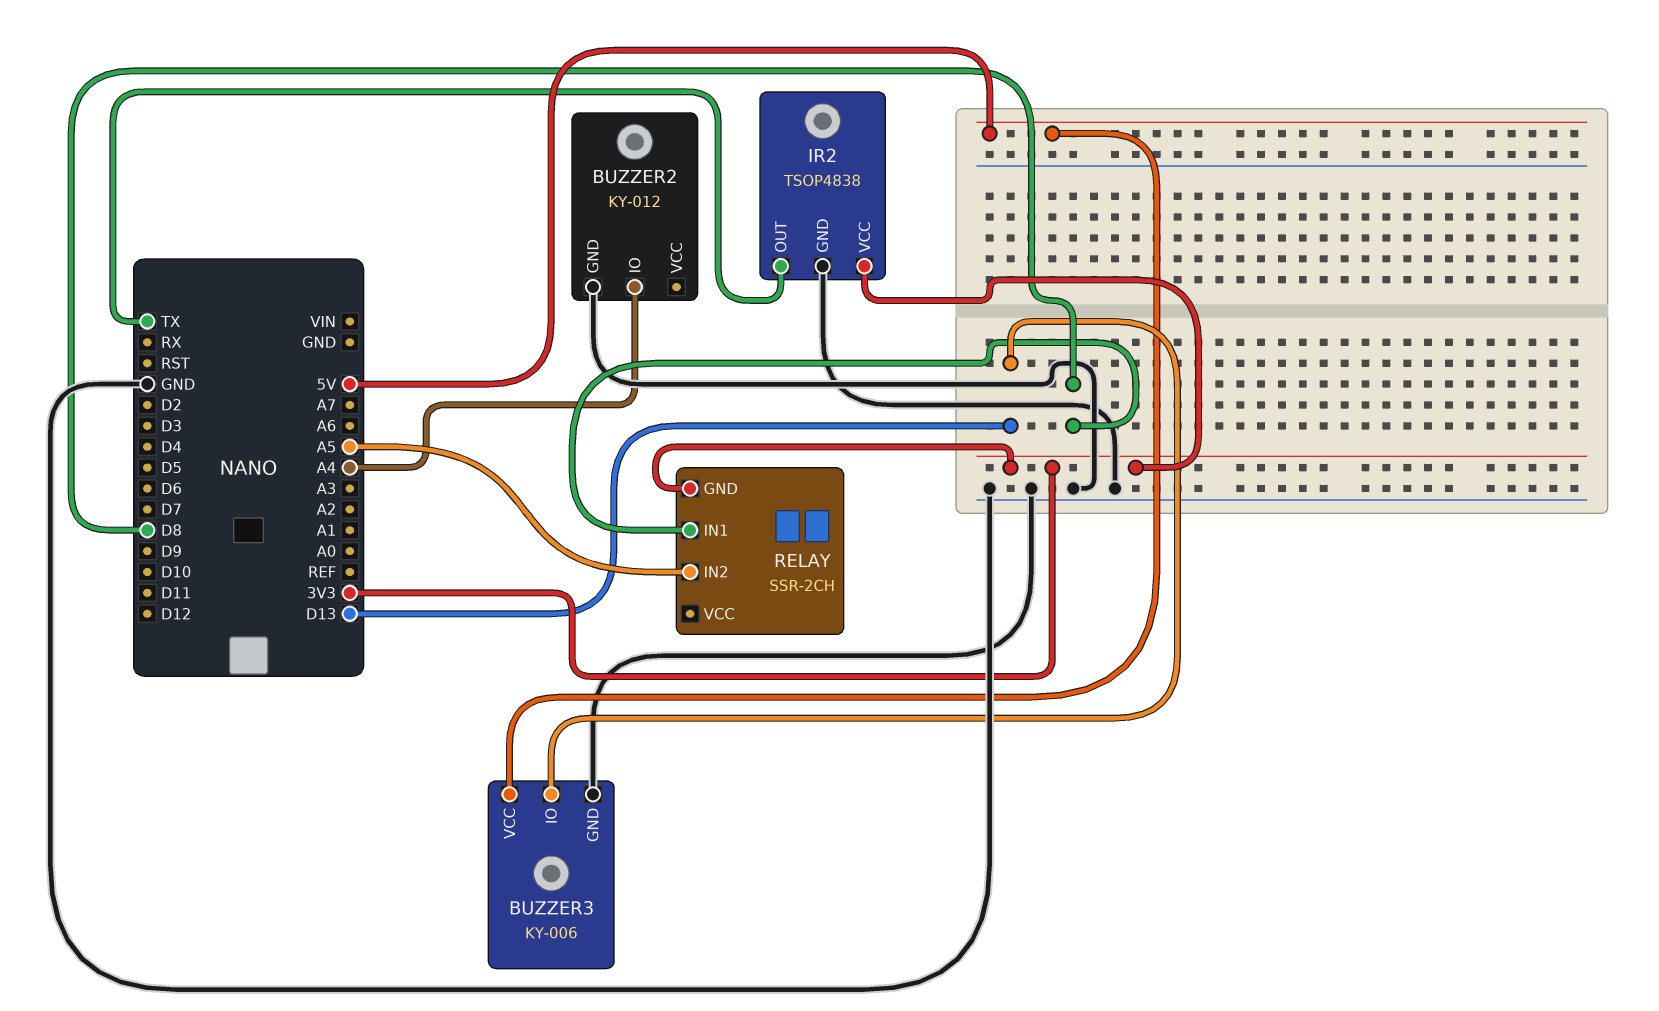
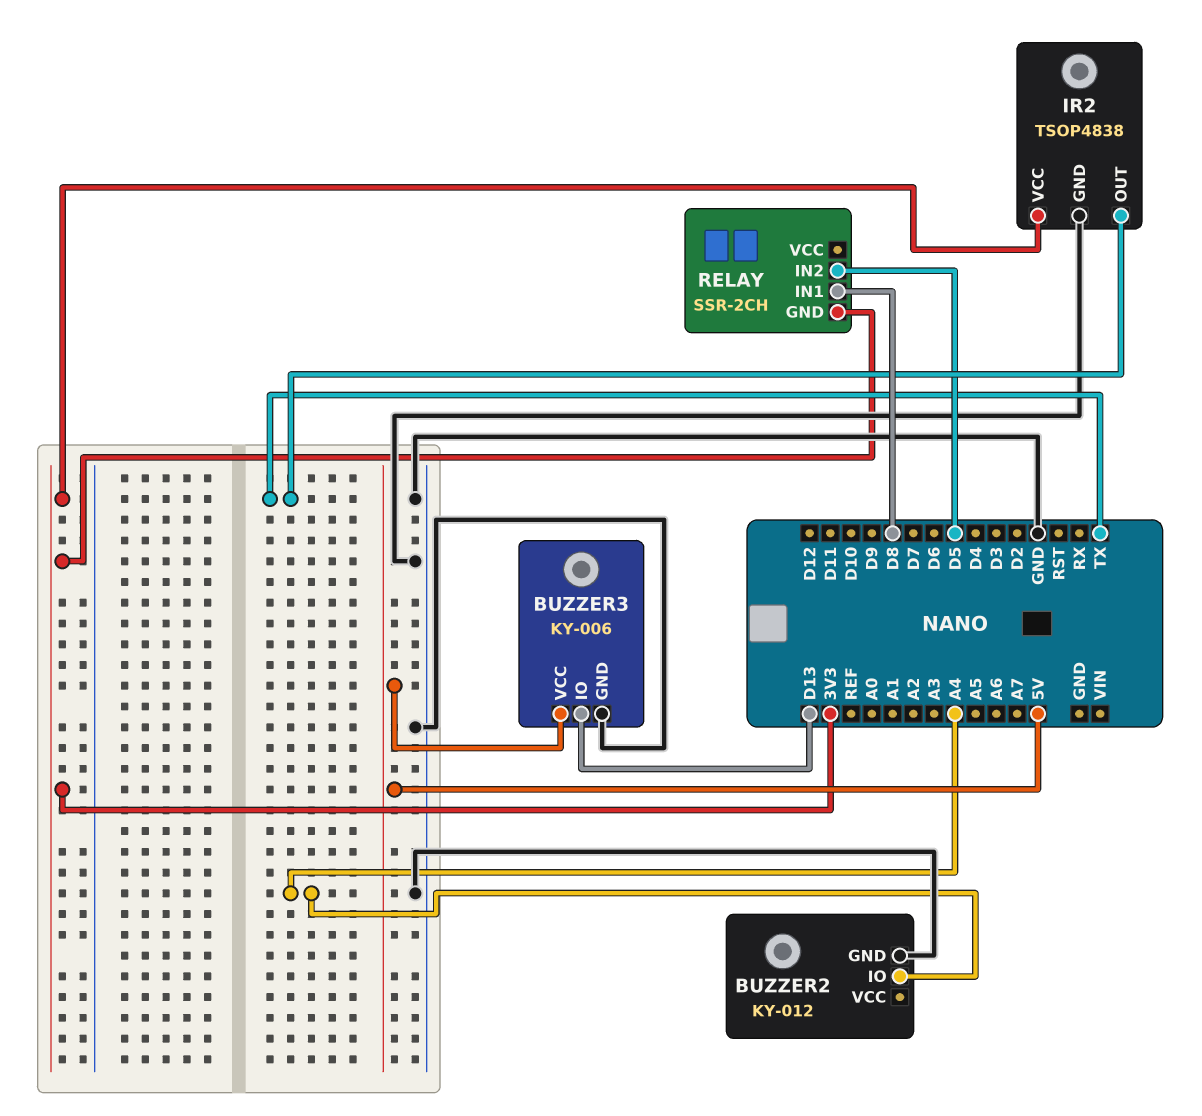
RELAY pin IN2: A5 -> D5

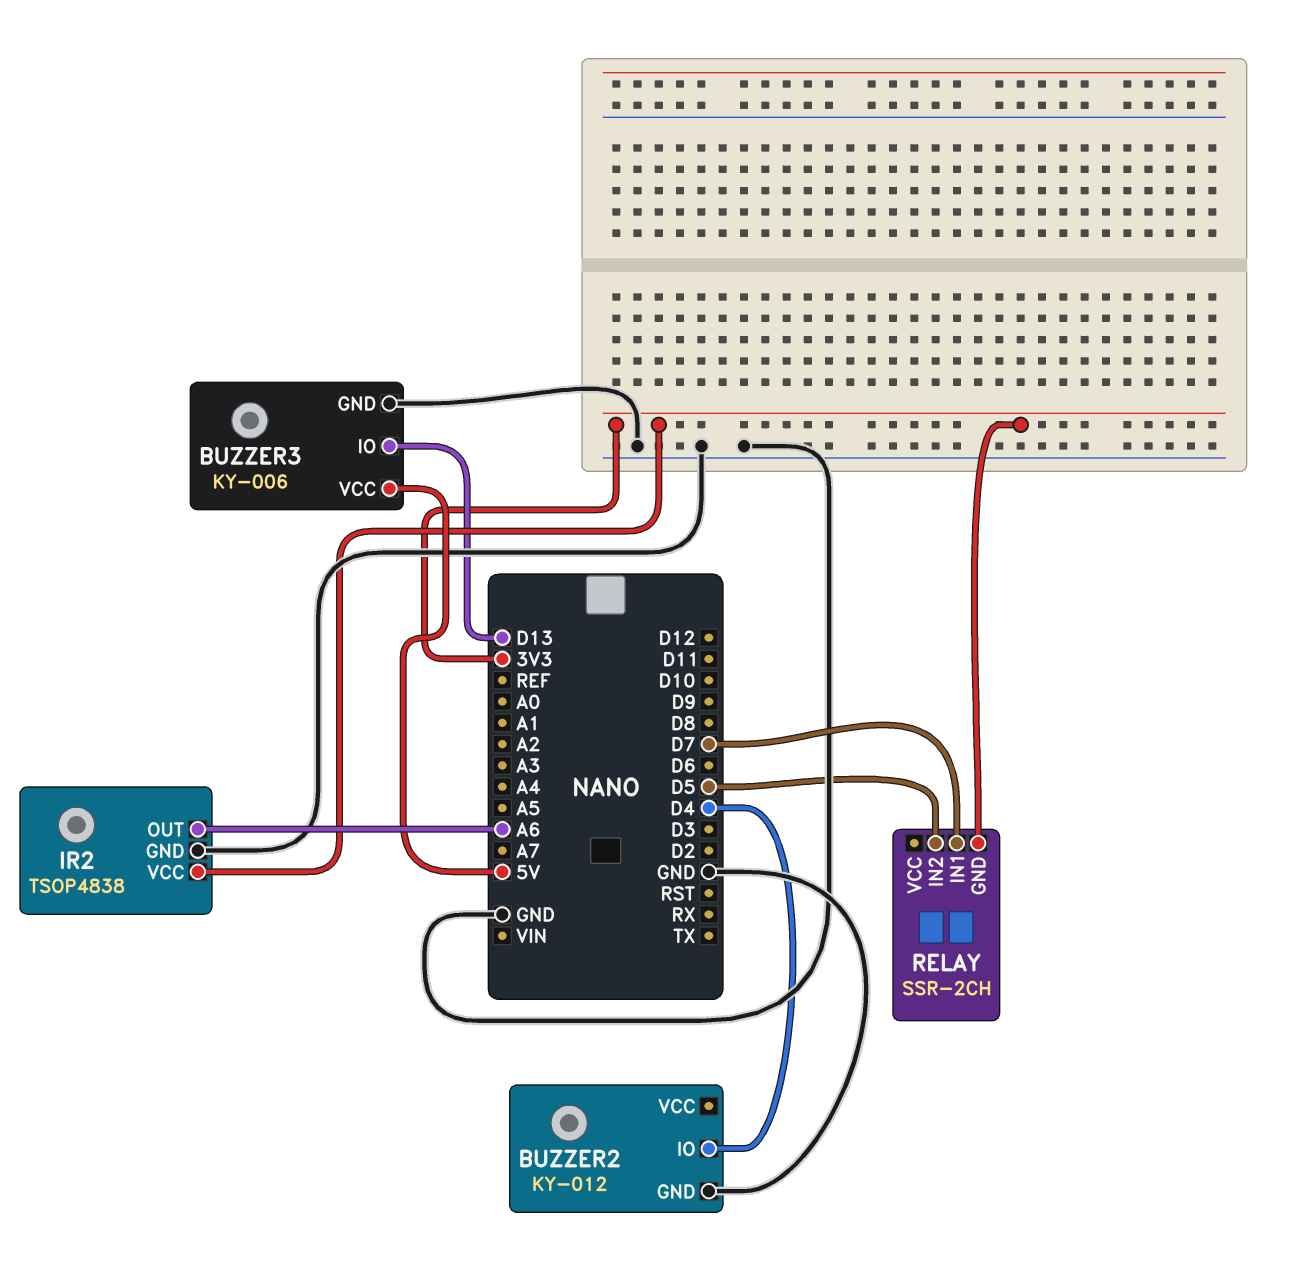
BUZZER2 pin IO: A4 -> D4
IR2 pin OUT: TX -> A6
RELAY pin IN1: D8 -> D7

